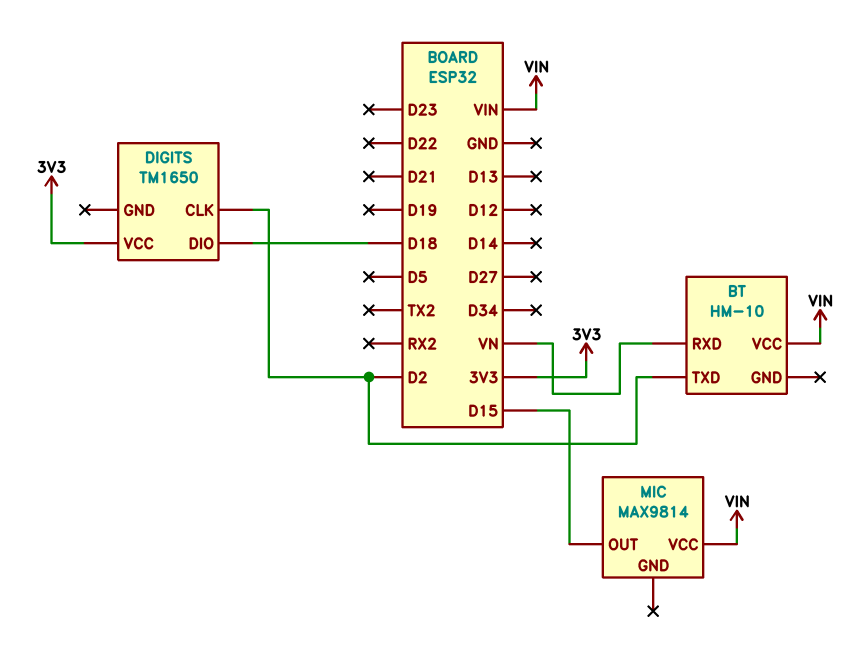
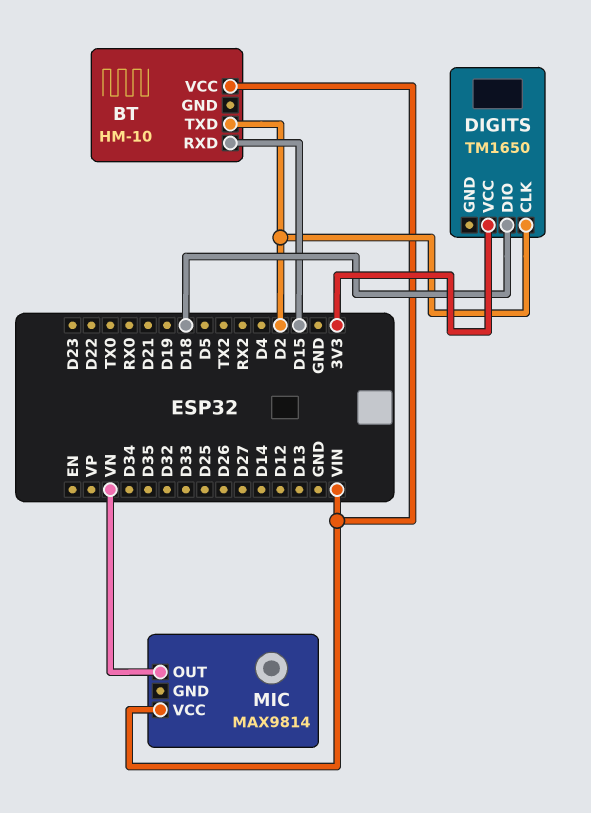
BT pin RXD: VN -> D15
MIC pin OUT: D15 -> VN

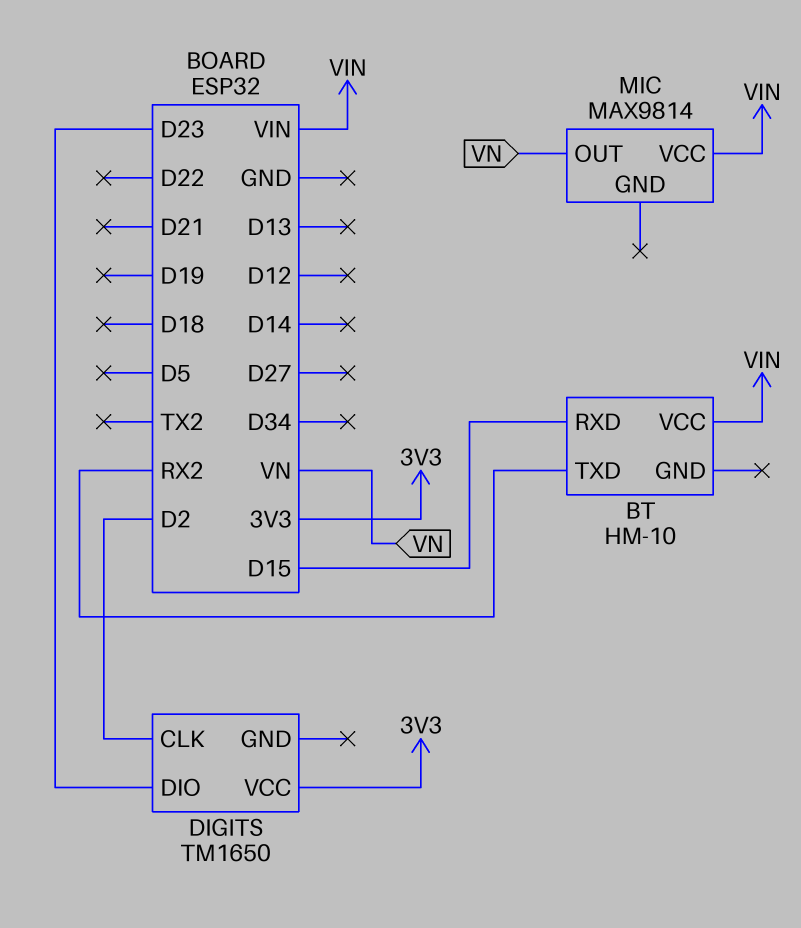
BT pin TXD: D2 -> RX2
DIGITS pin DIO: D18 -> D23

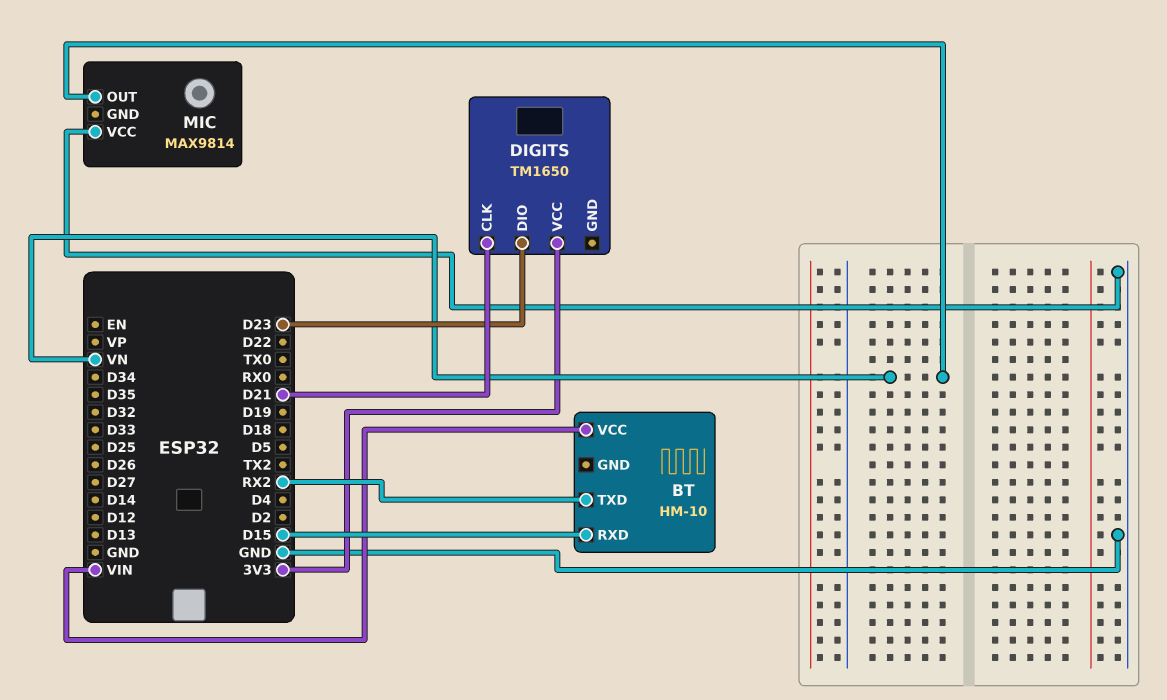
DIGITS pin CLK: D2 -> D21
MIC pin VCC: VIN -> GND

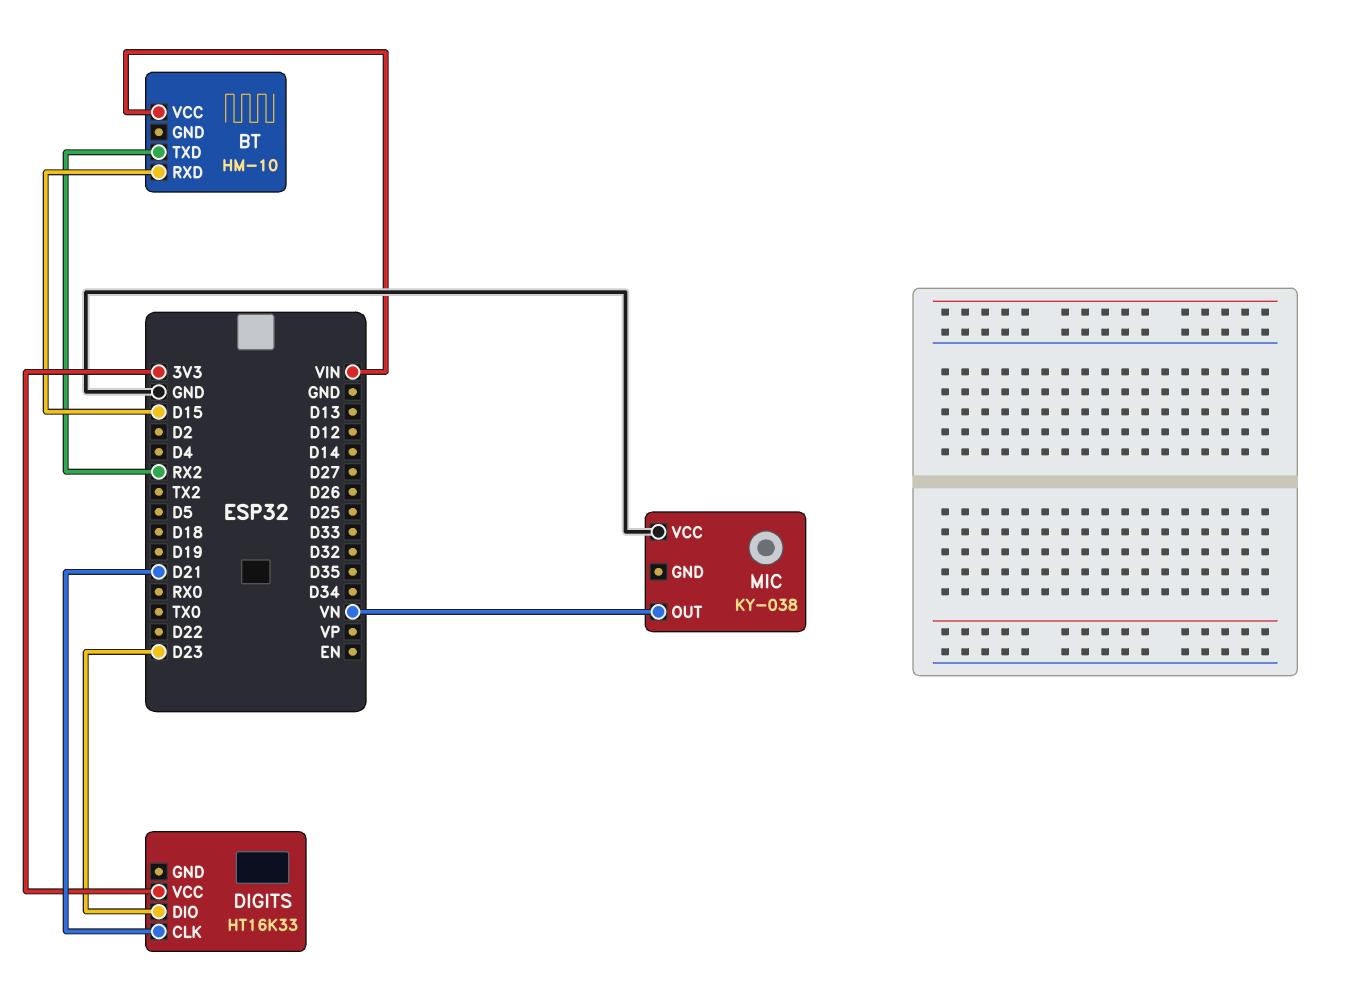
DIGITS: TM1650 -> HT16K33
MIC: MAX9814 -> KY-038

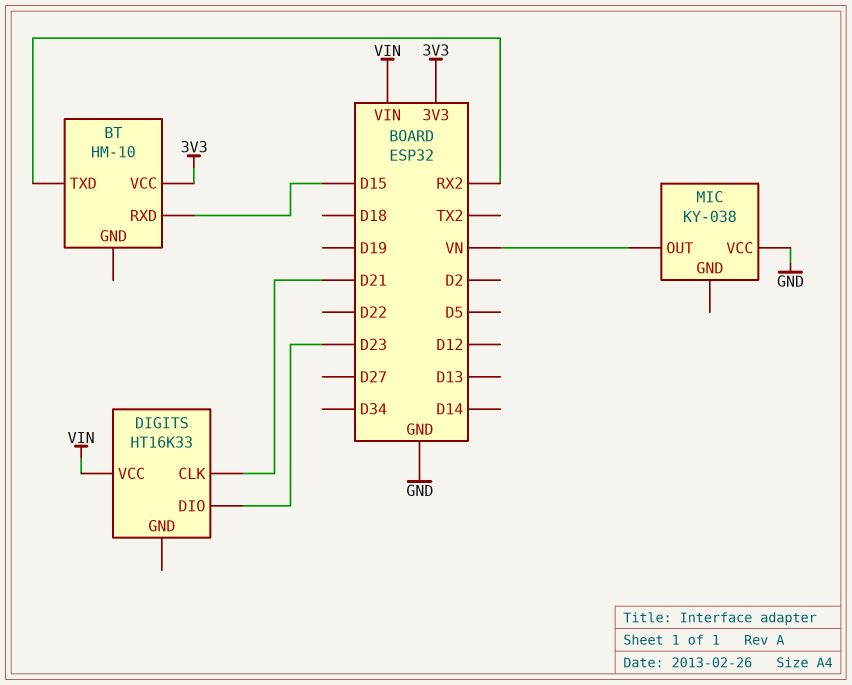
BT pin VCC: VIN -> 3V3
DIGITS pin VCC: 3V3 -> VIN

